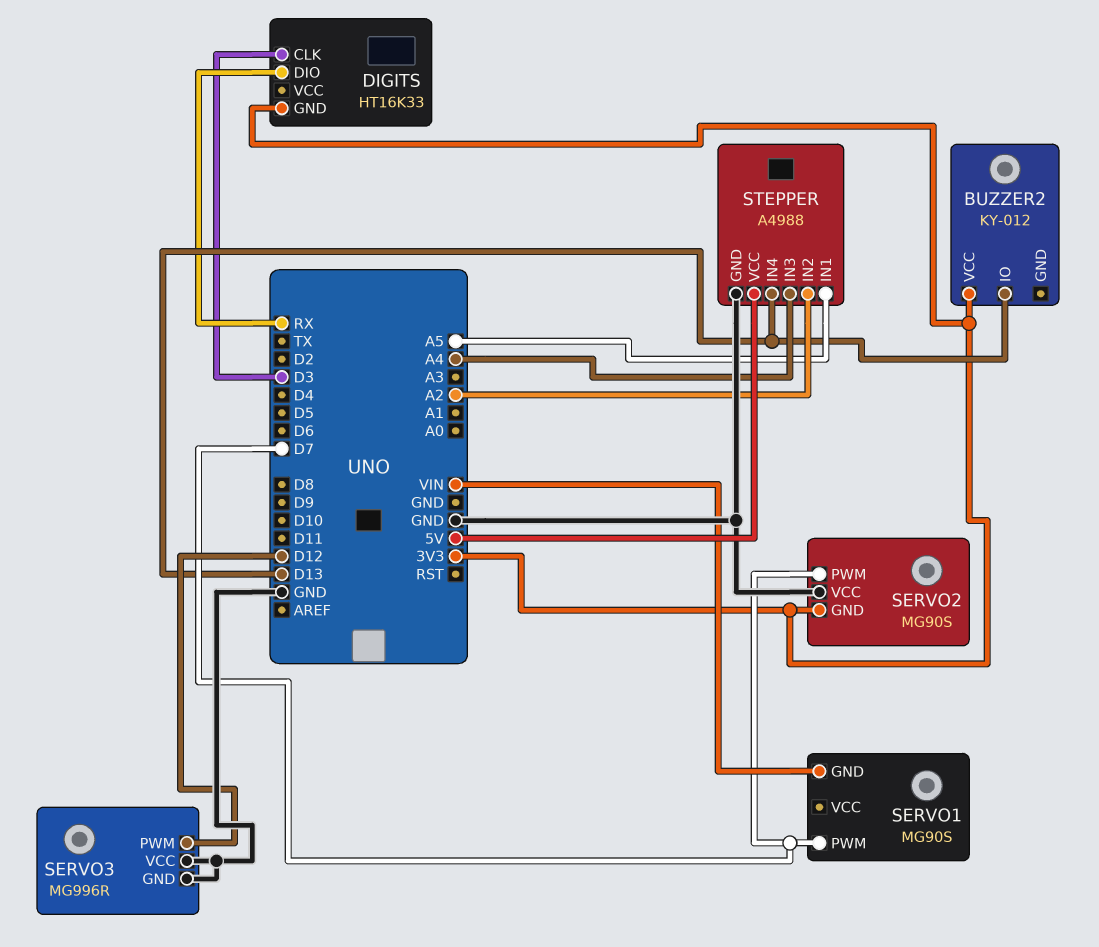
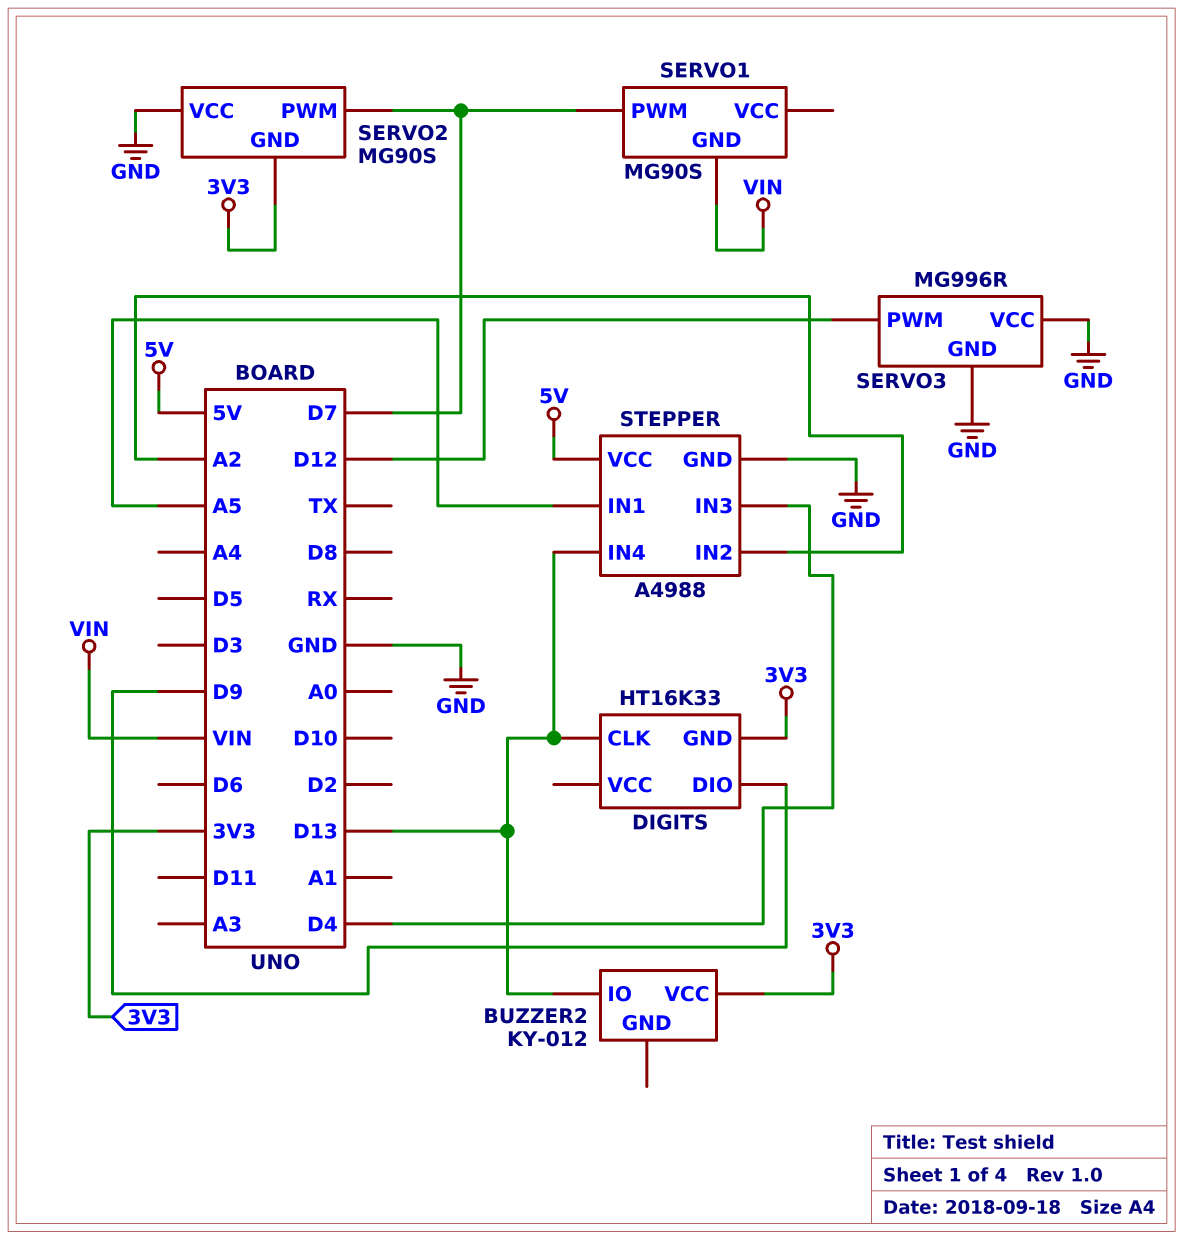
DIGITS pin CLK: D3 -> D13
DIGITS pin DIO: RX -> D9
STEPPER pin IN3: A4 -> D4

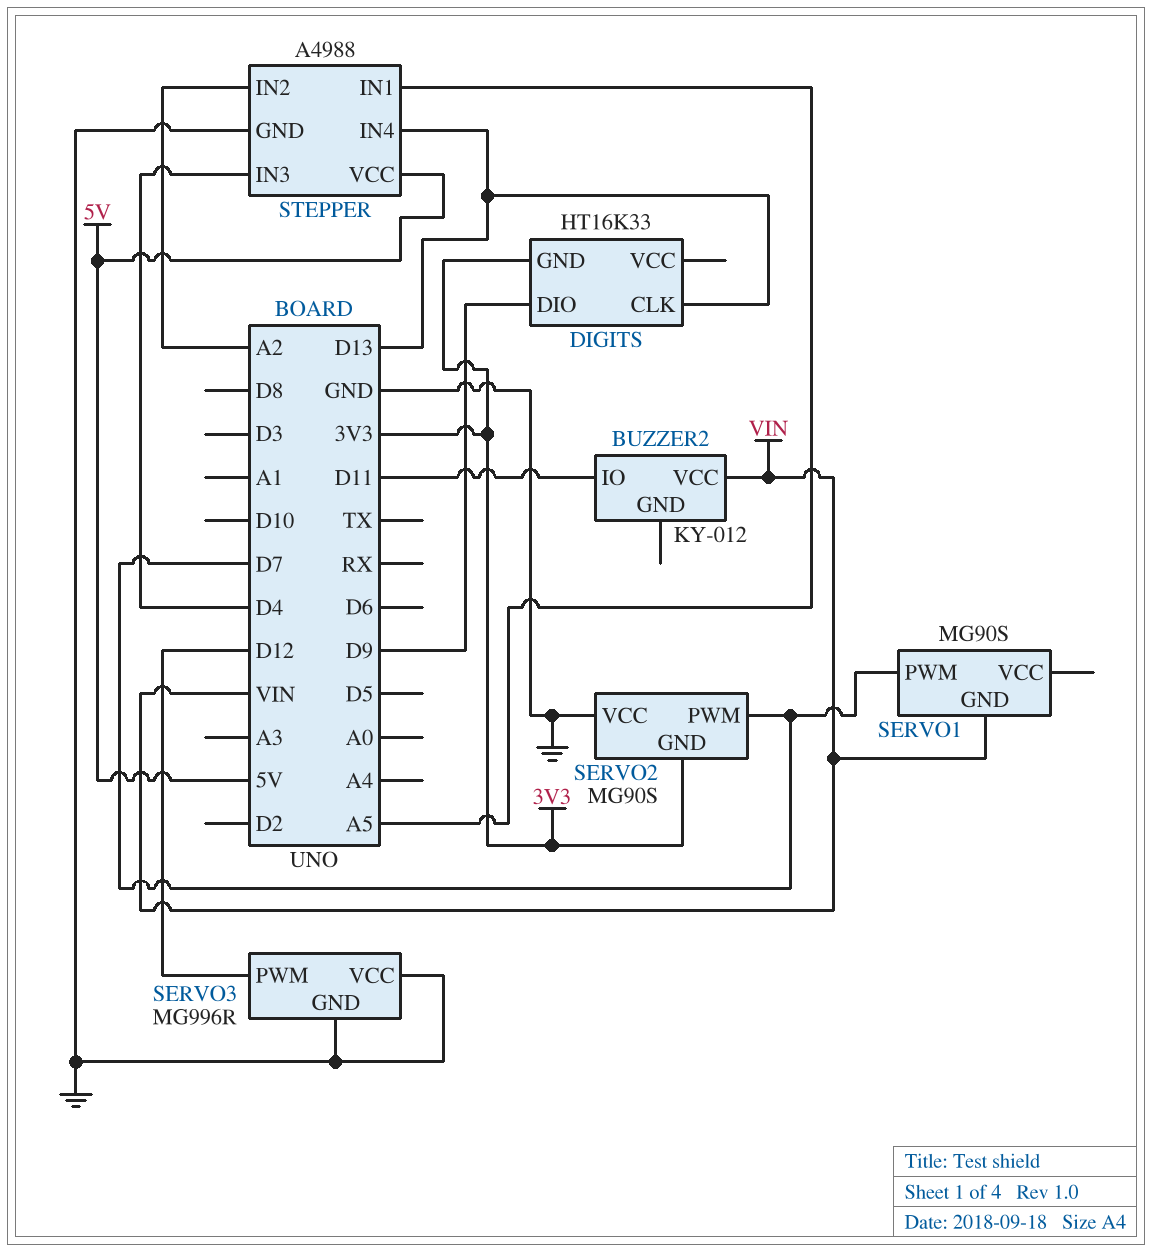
BUZZER2 pin IO: D13 -> D11
BUZZER2 pin VCC: 3V3 -> VIN

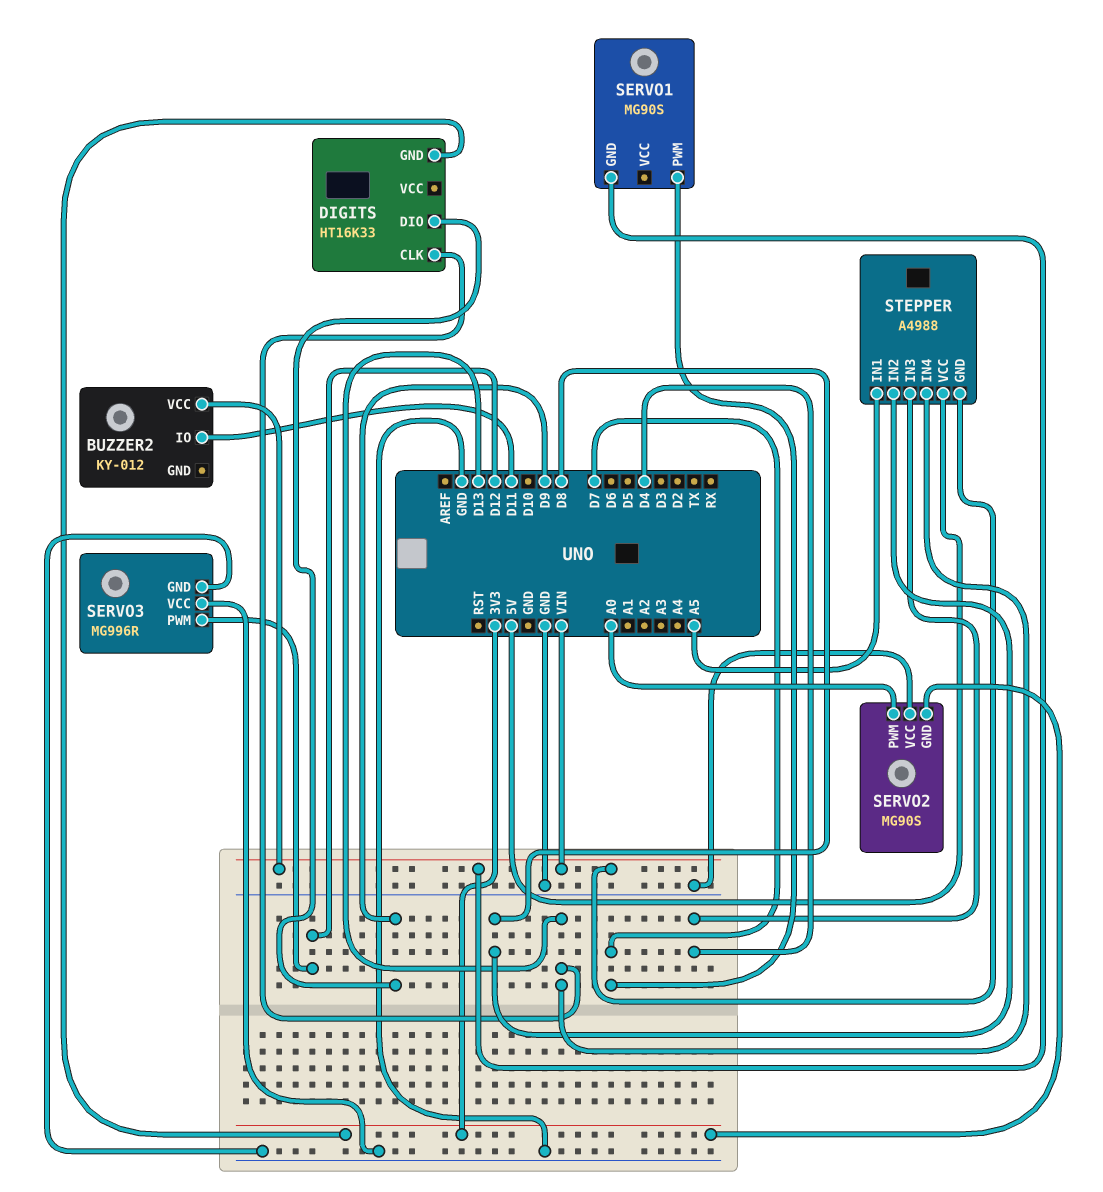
SERVO2 pin PWM: D7 -> A0
STEPPER pin GND: GND -> VIN
STEPPER pin IN2: A2 -> D8

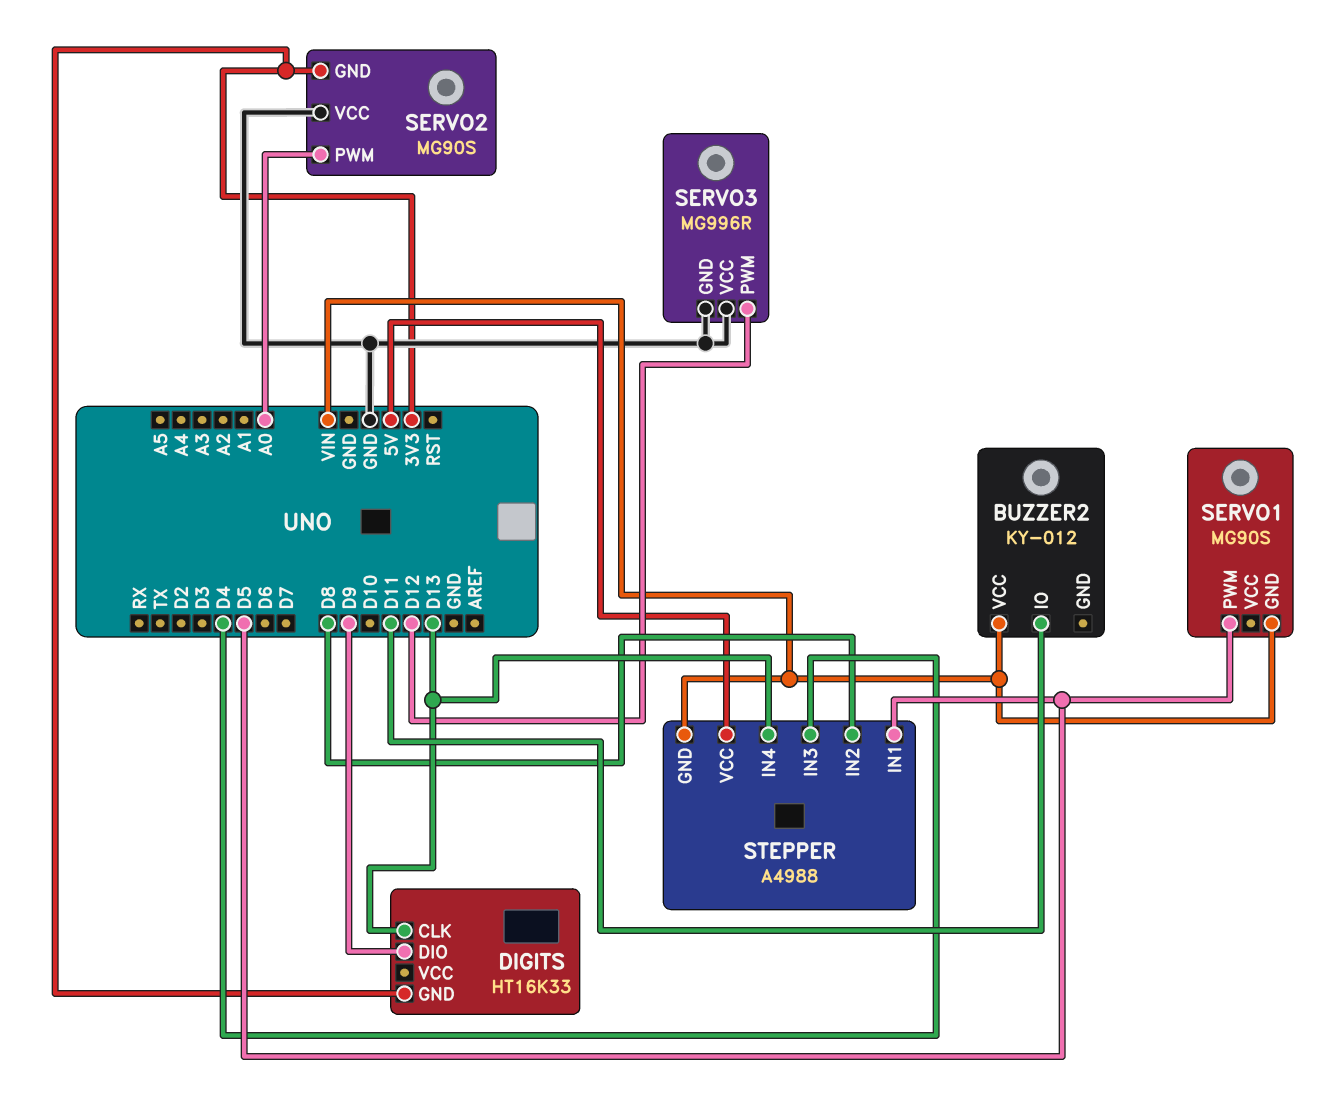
SERVO1 pin PWM: D7 -> D5
STEPPER pin IN1: A5 -> D5

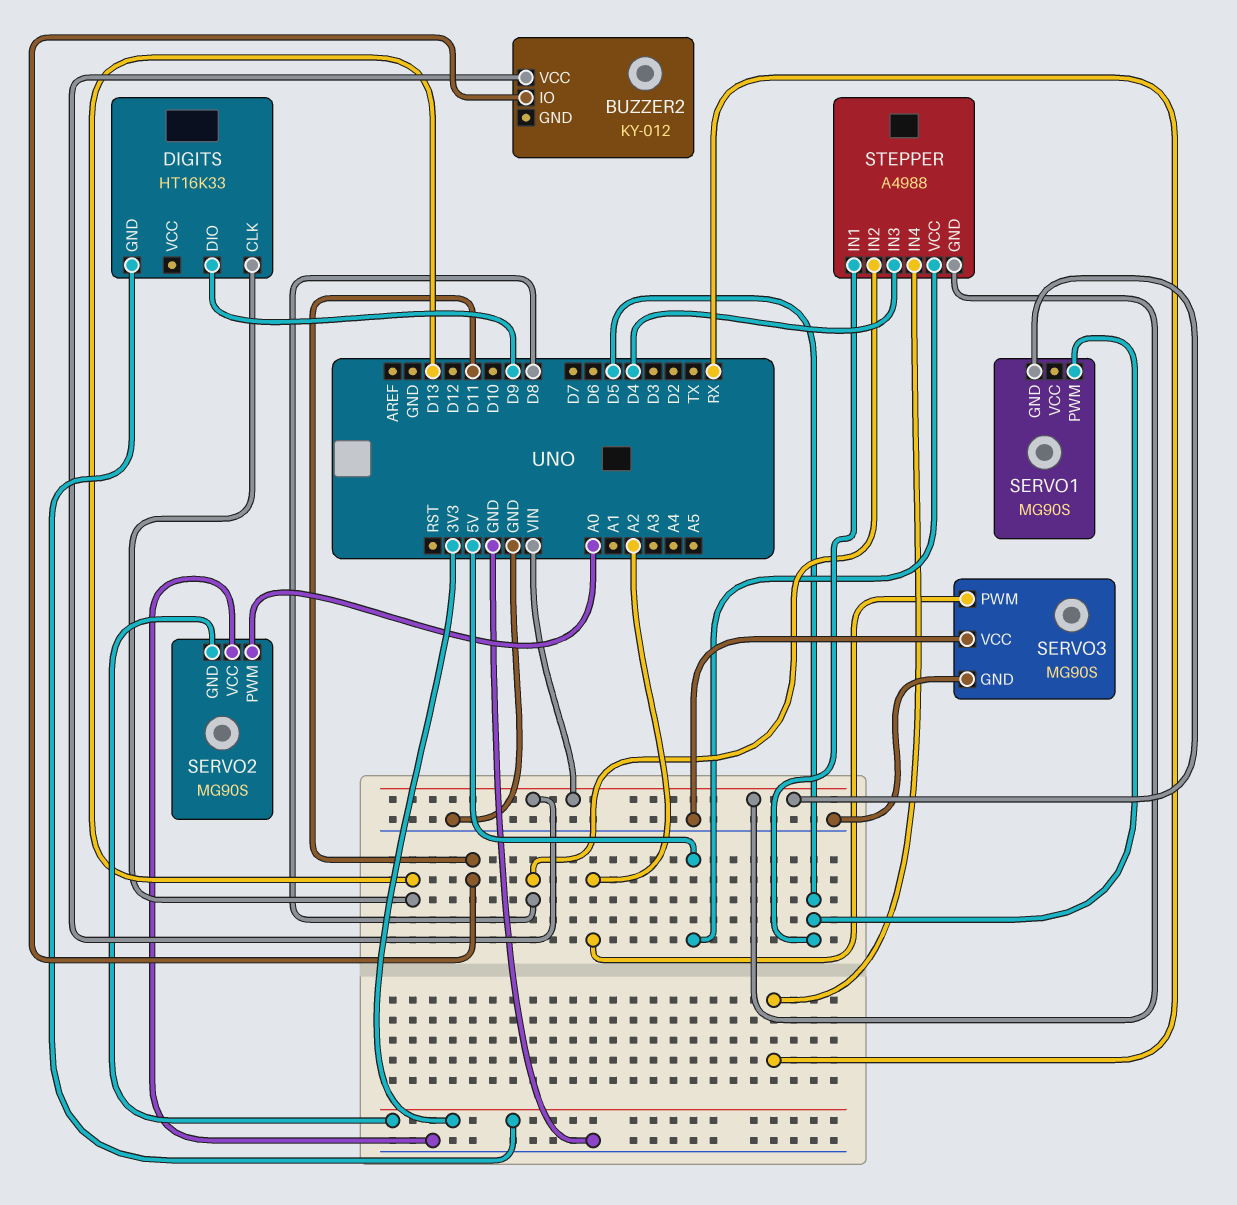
SERVO3: MG996R -> MG90S
SERVO3 pin PWM: D12 -> A2
STEPPER pin IN4: D13 -> RX

